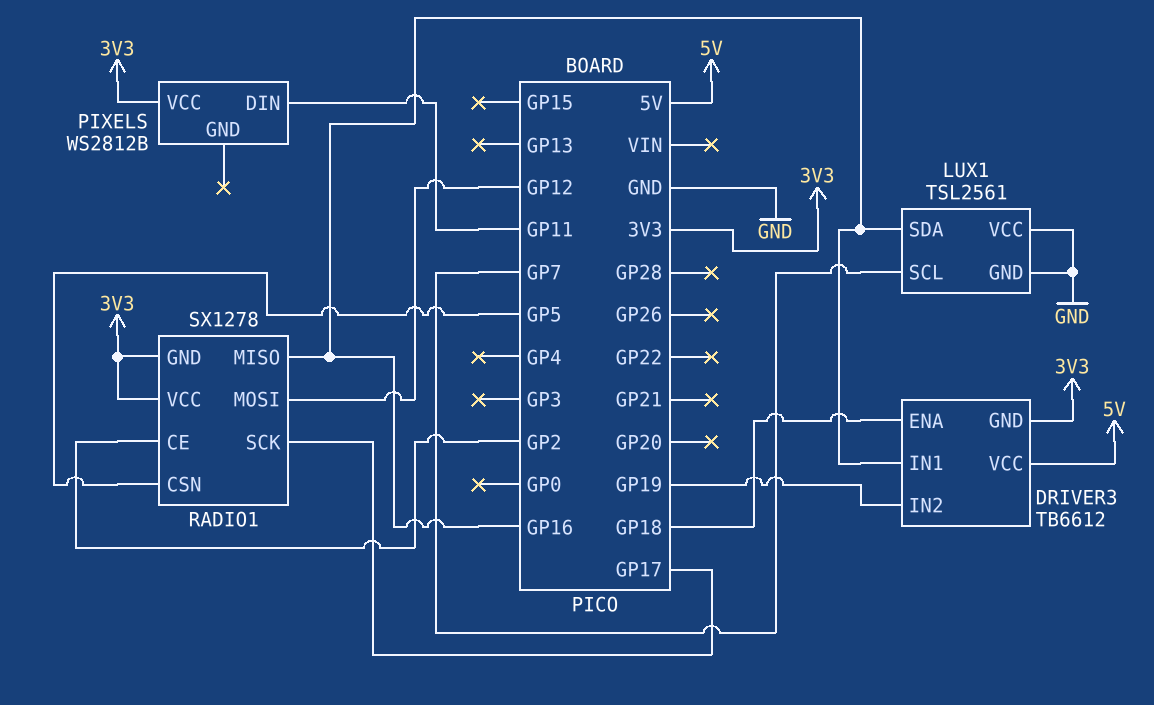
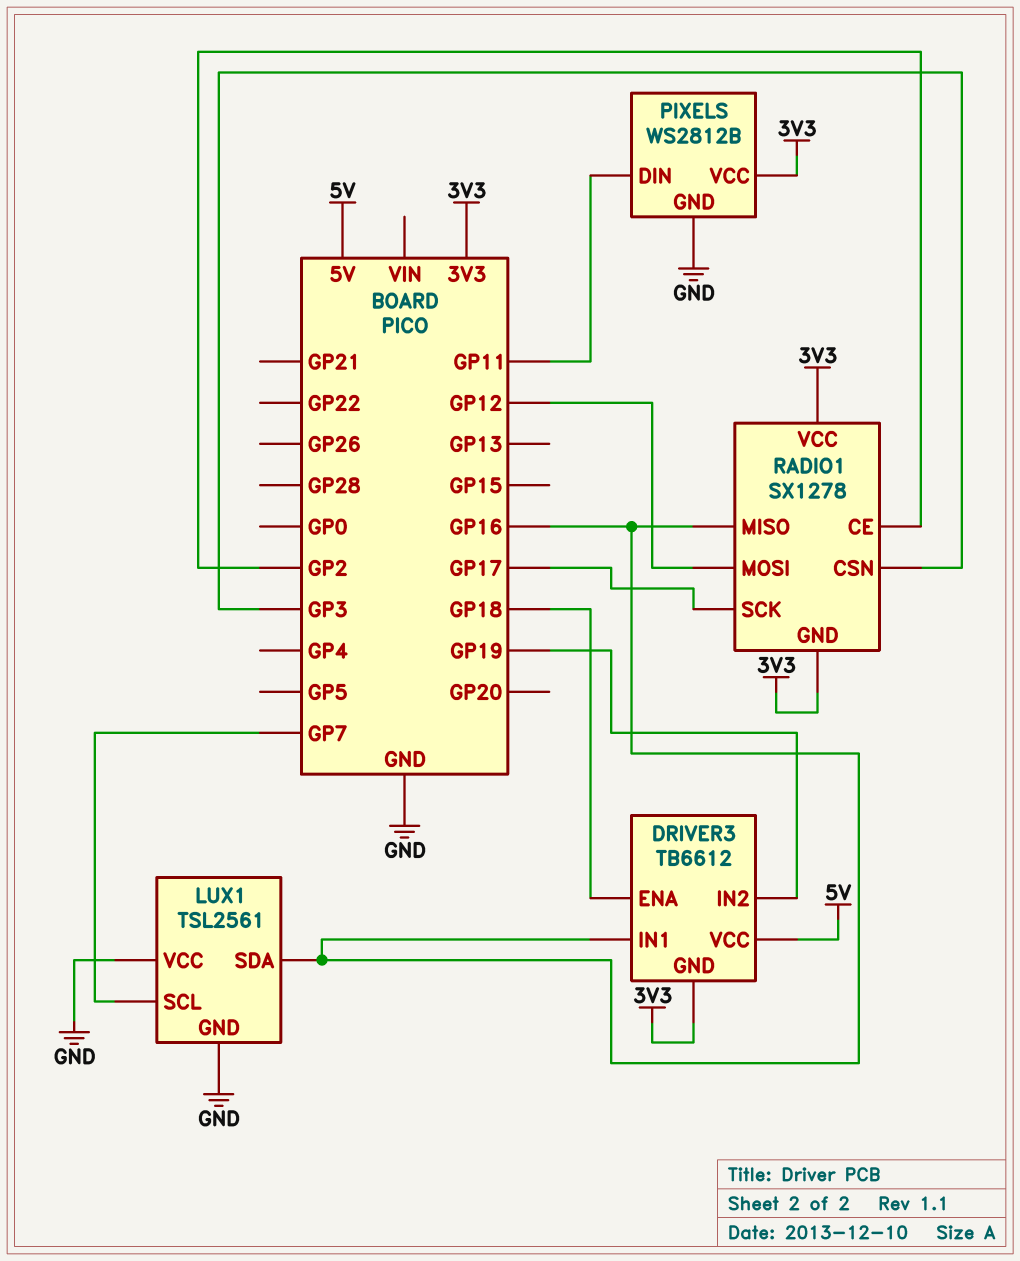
PIXELS pin GND: none -> GND
RADIO1 pin CSN: GP5 -> GP3

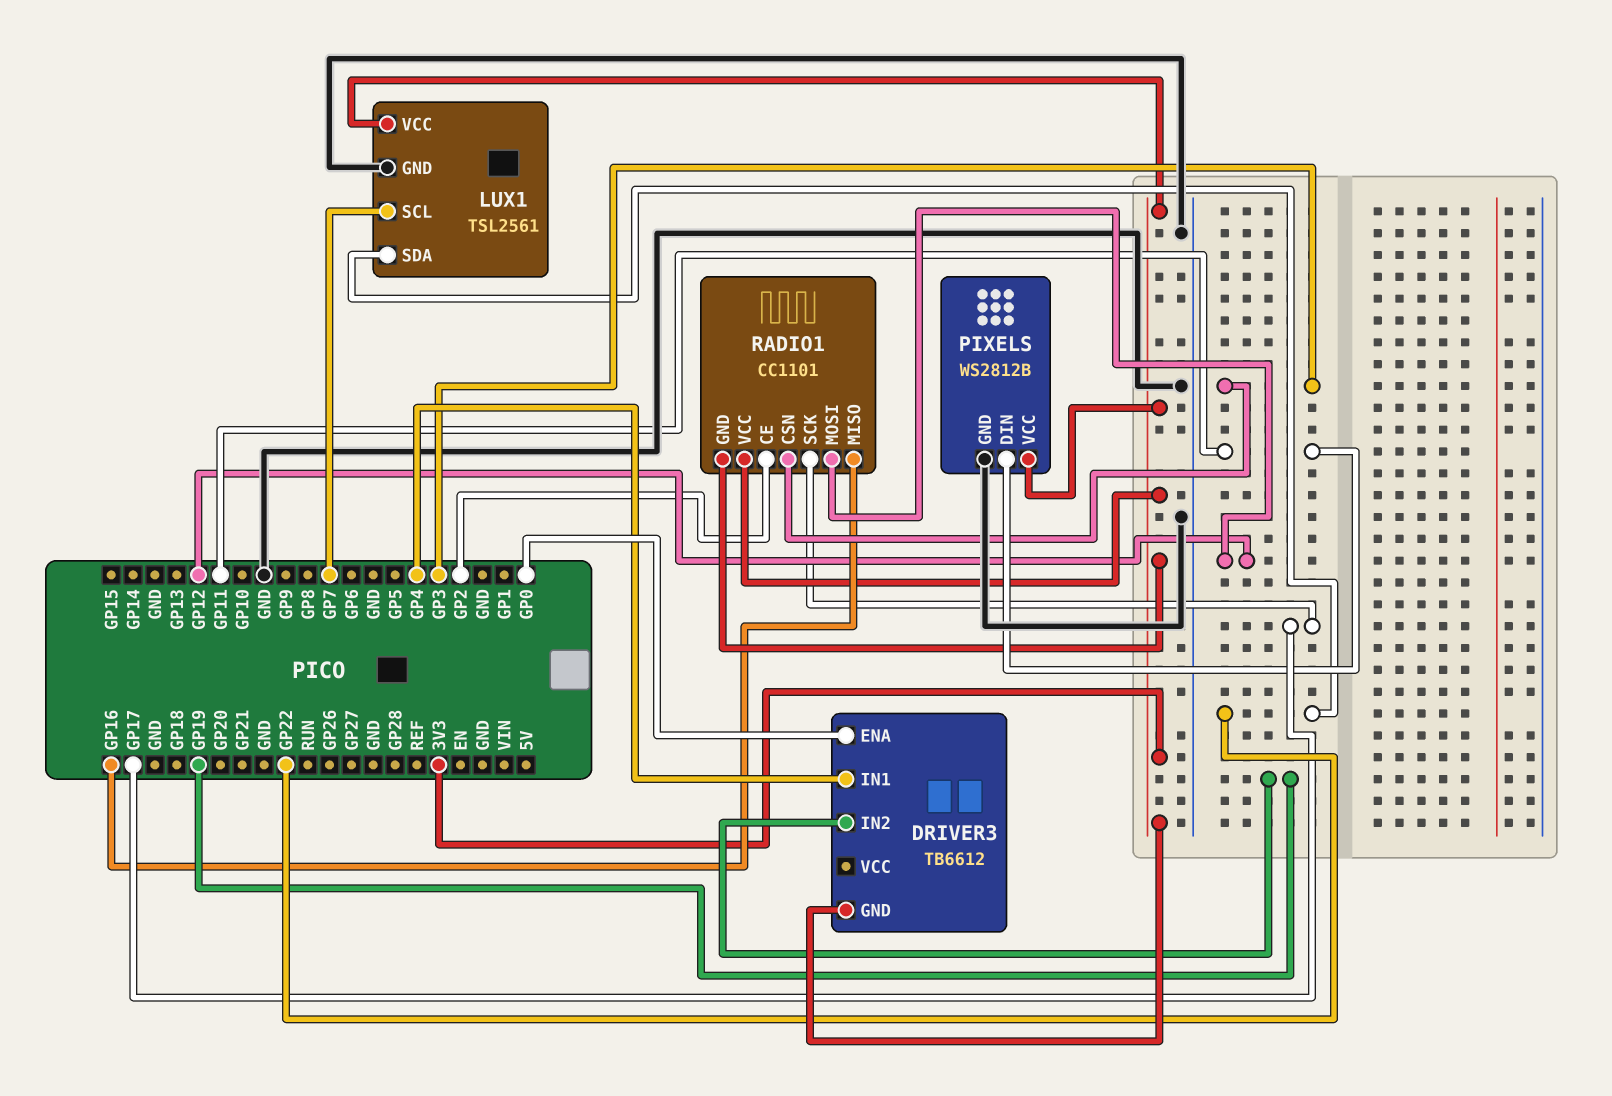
DRIVER3 pin ENA: GP18 -> GP0
DRIVER3 pin IN1: GP16 -> GP4
DRIVER3 pin VCC: 5V -> none
LUX1 pin SDA: GP16 -> GP22
LUX1 pin VCC: GND -> 3V3
RADIO1: SX1278 -> CC1101

